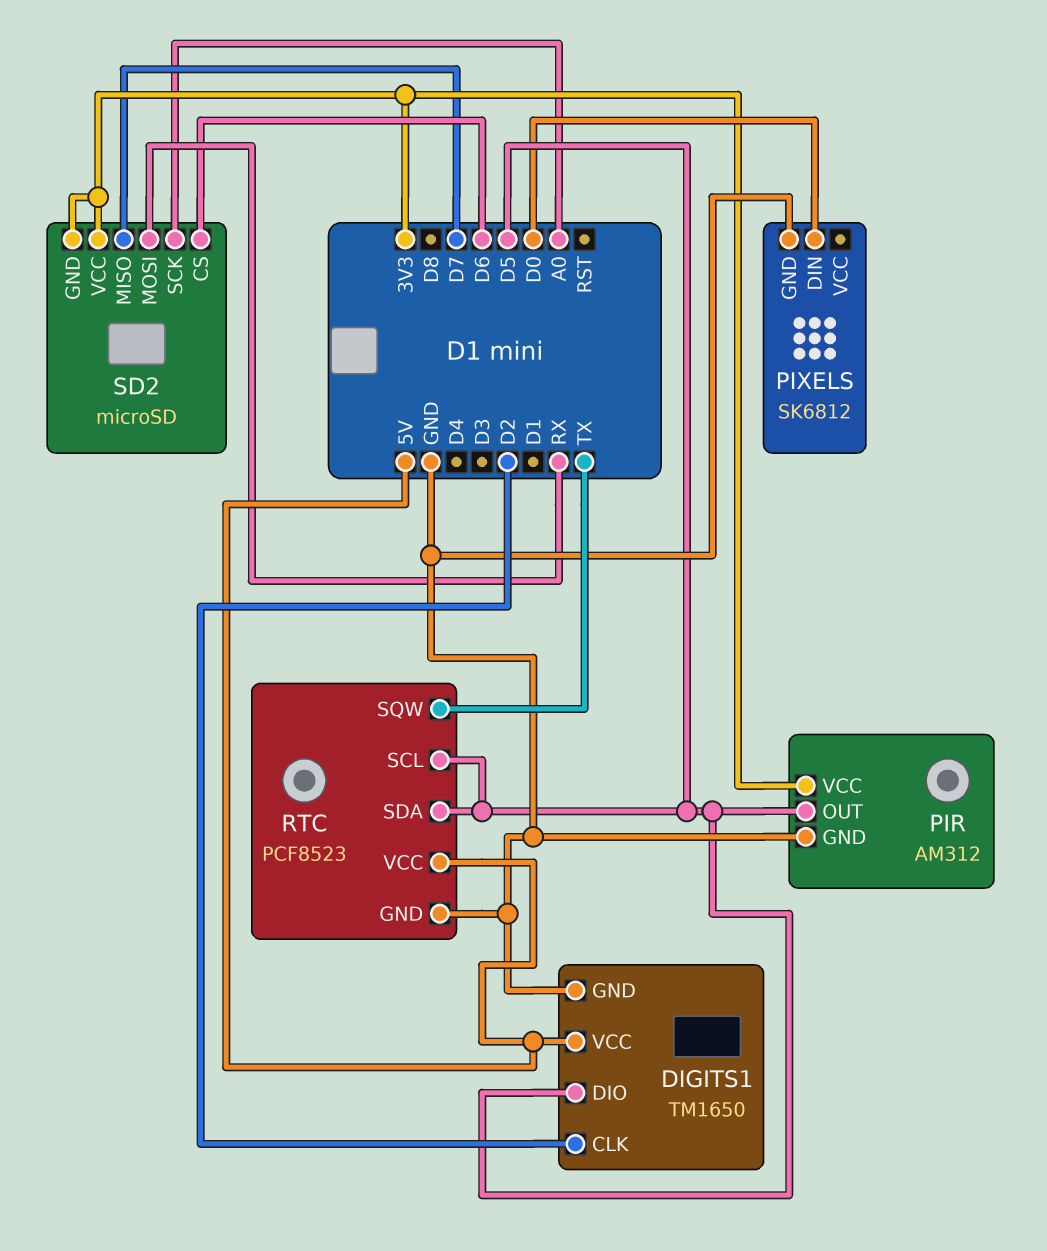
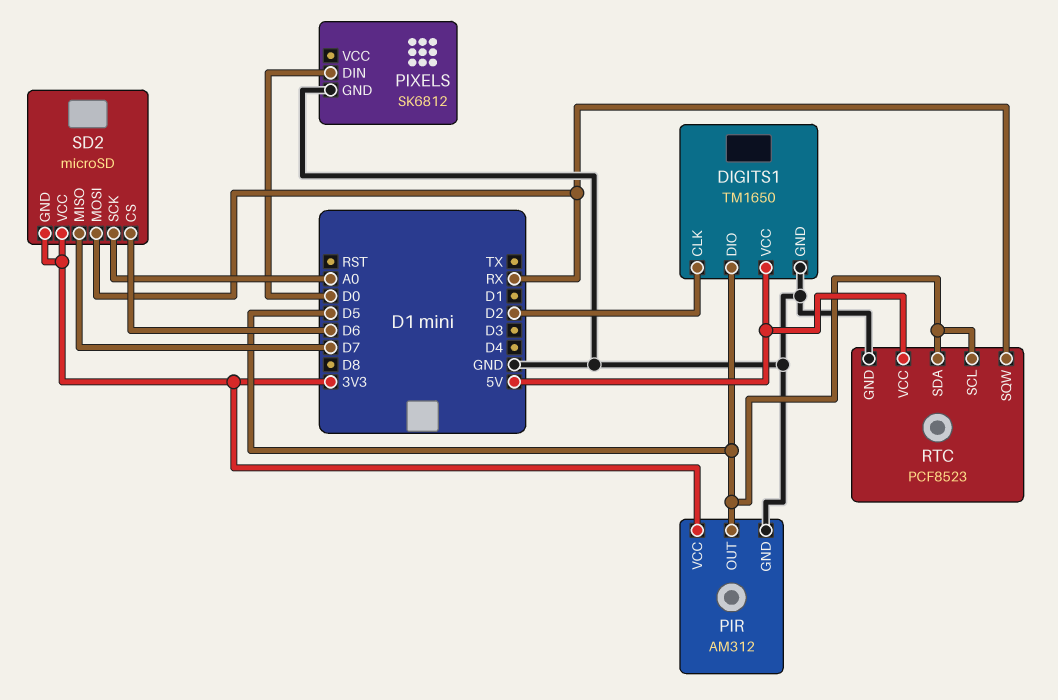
RTC pin SQW: TX -> RX

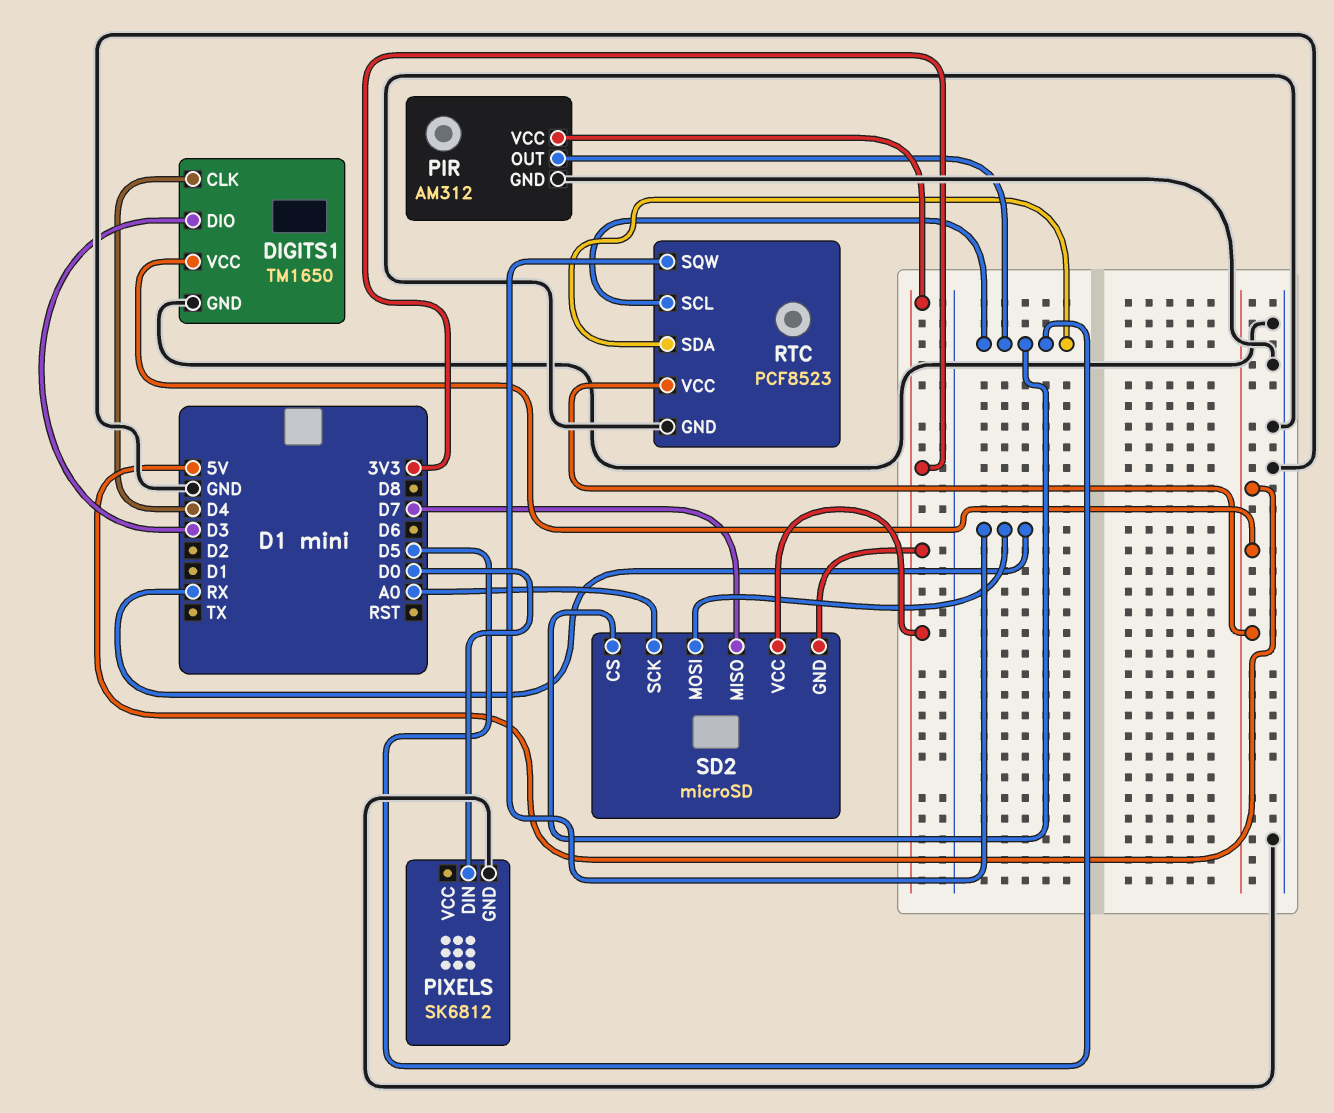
DIGITS1 pin CLK: D2 -> D4
DIGITS1 pin DIO: D5 -> D3
SD2 pin CS: D6 -> D5

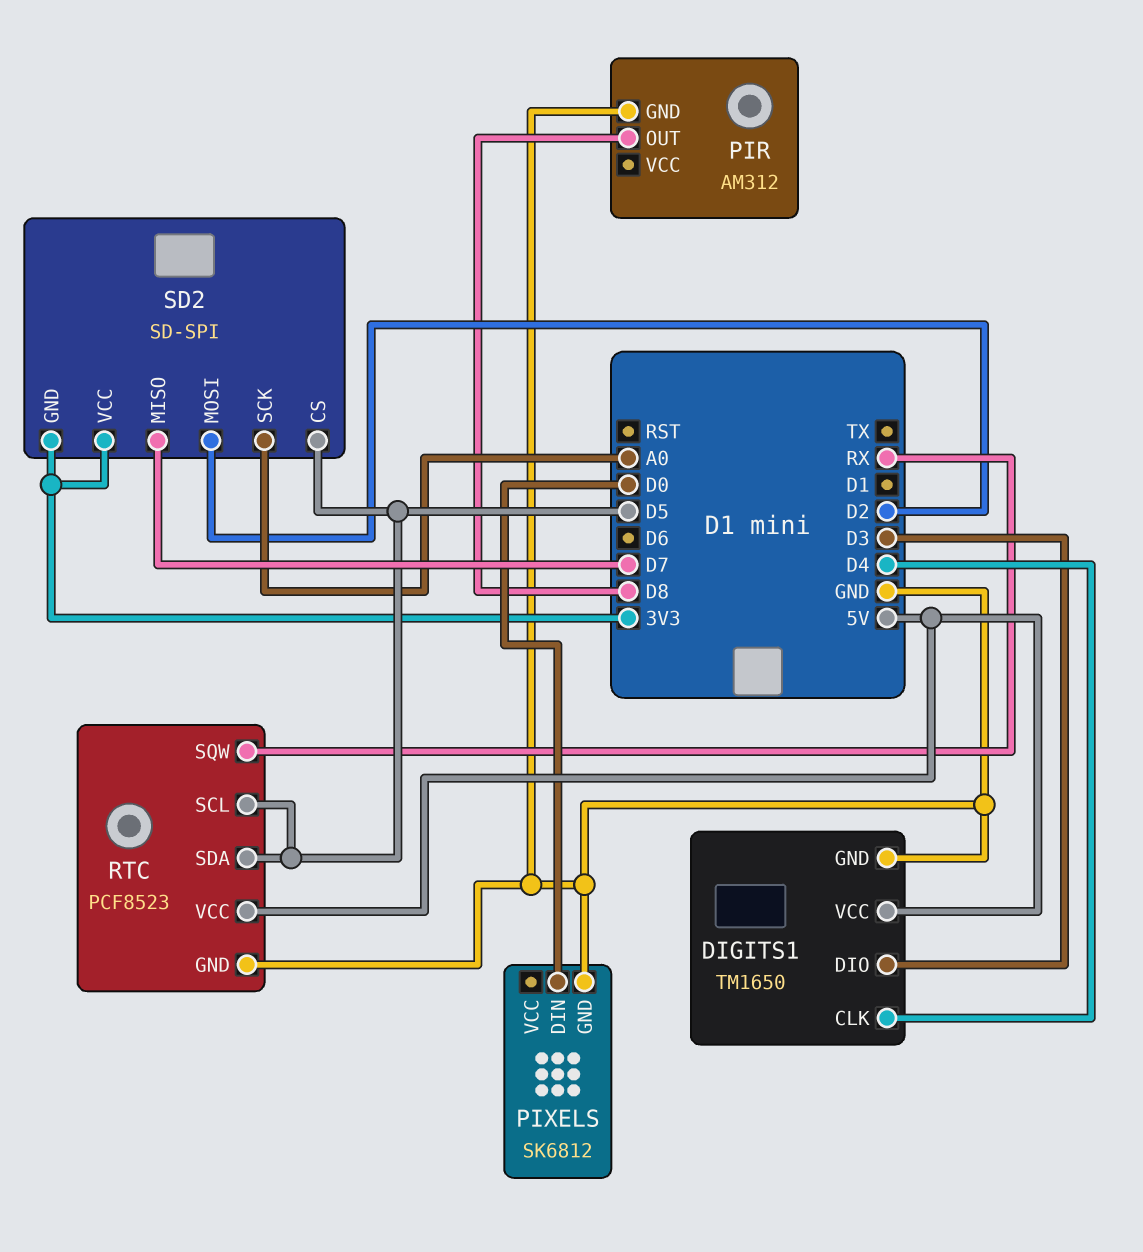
PIR pin OUT: D5 -> D8
PIR pin VCC: 3V3 -> none
SD2: microSD -> SD-SPI
SD2 pin MOSI: RX -> D2

